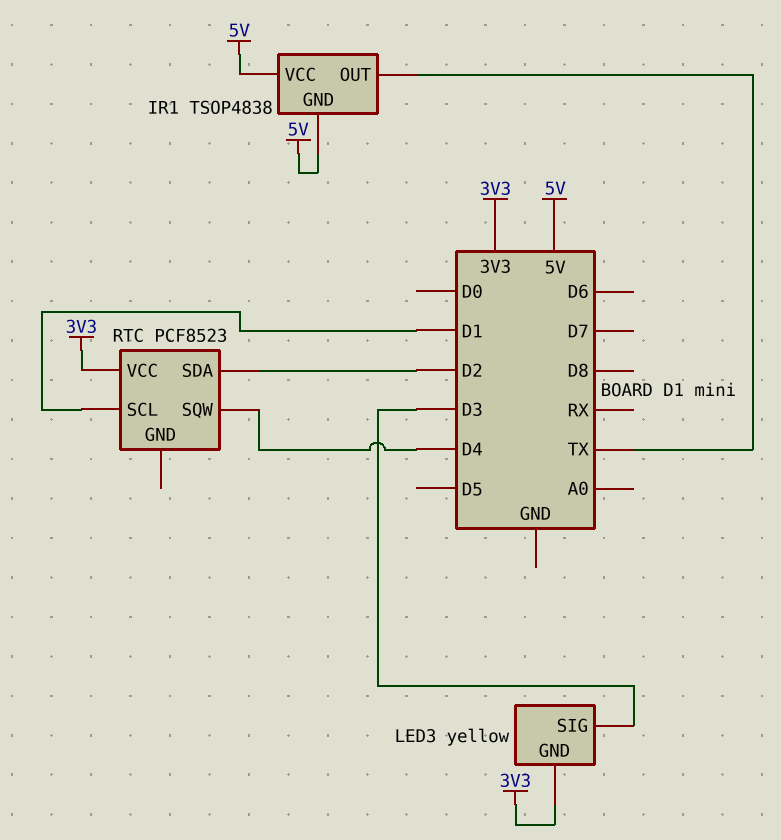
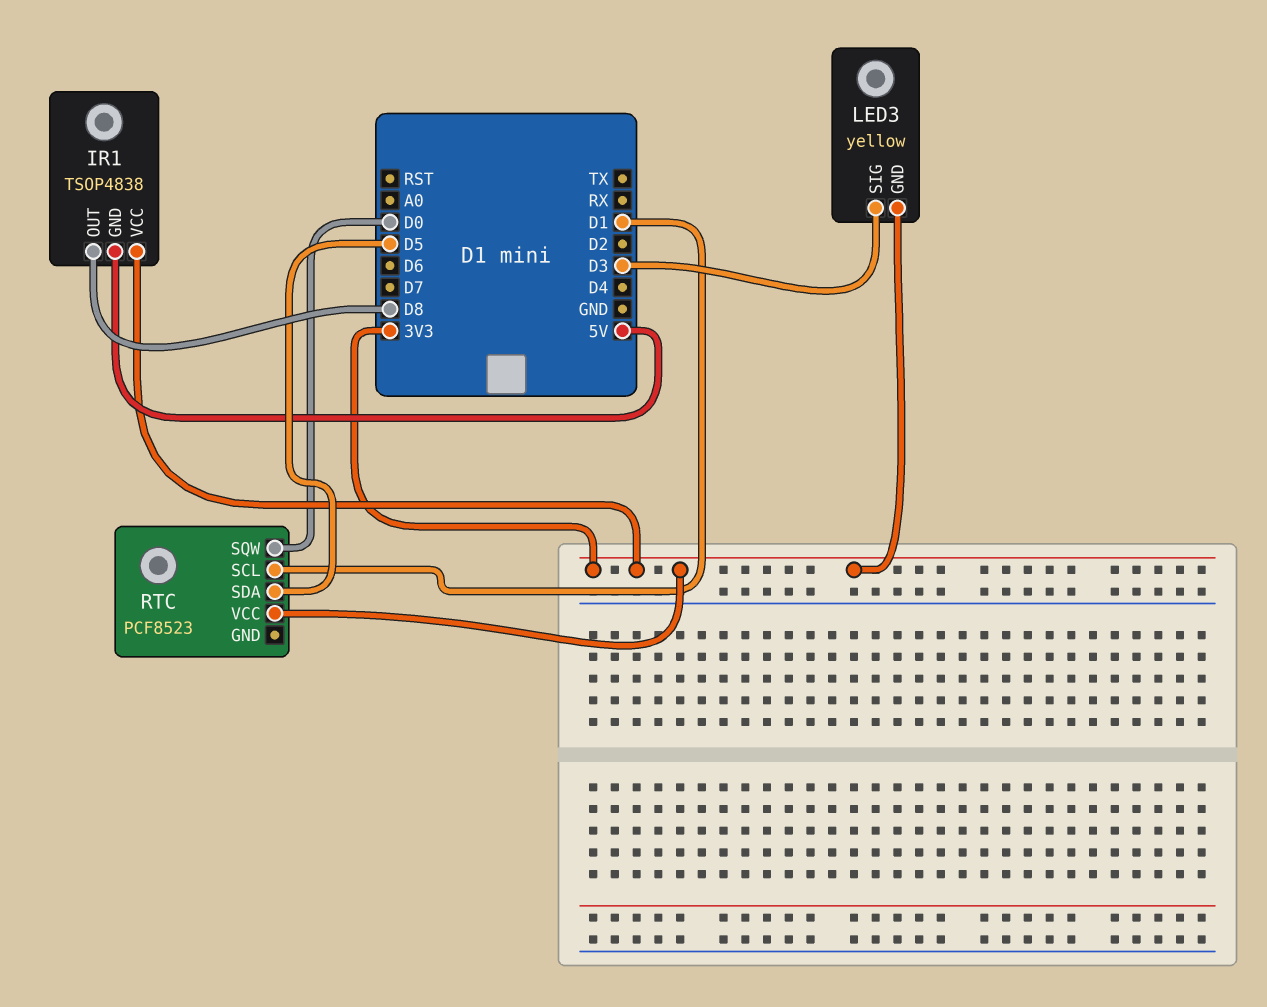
IR1 pin OUT: TX -> D8
IR1 pin VCC: 5V -> 3V3
RTC pin SDA: D2 -> D5
RTC pin SQW: D4 -> D0

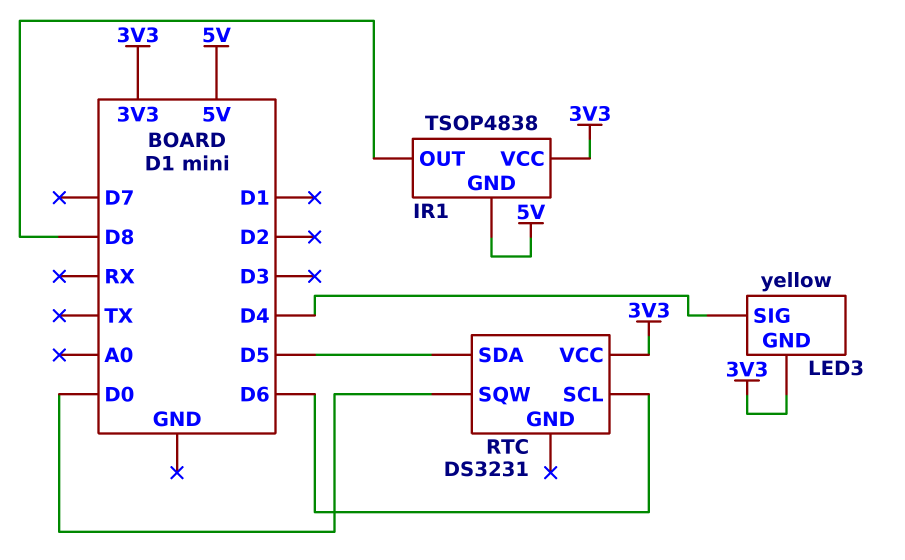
LED3 pin SIG: D3 -> D4
RTC: PCF8523 -> DS3231
RTC pin SCL: D1 -> D6

